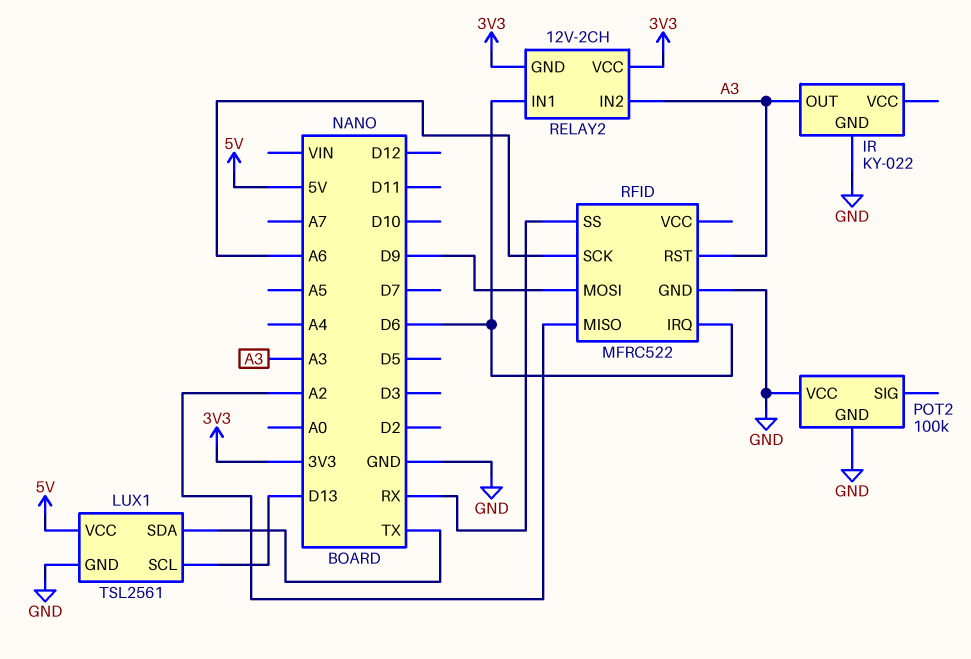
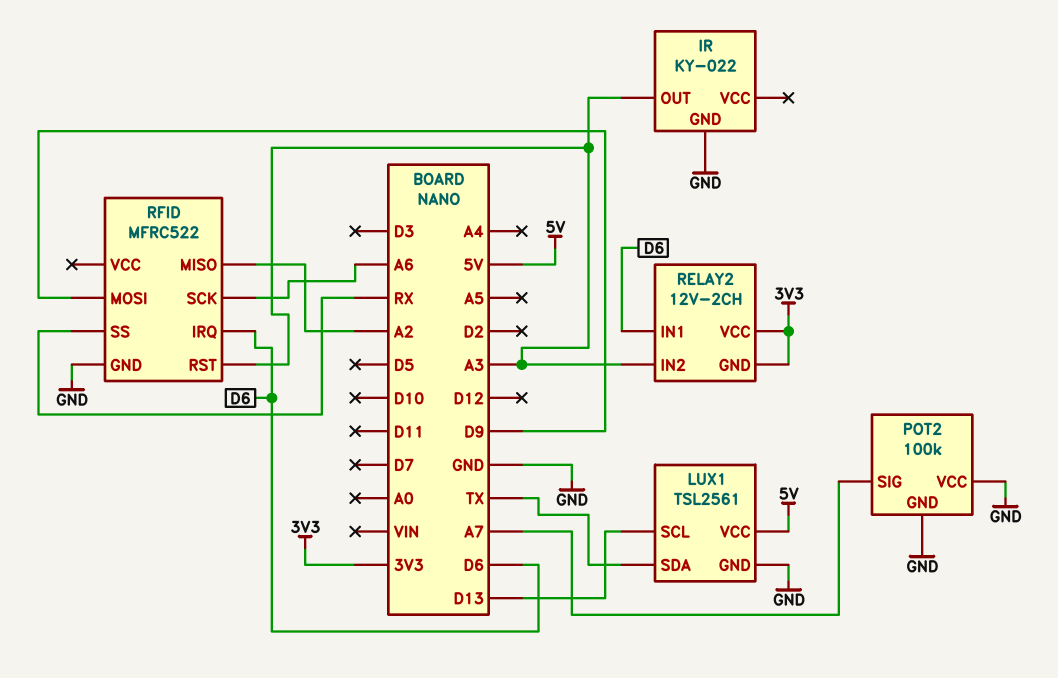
POT2 pin SIG: none -> A7

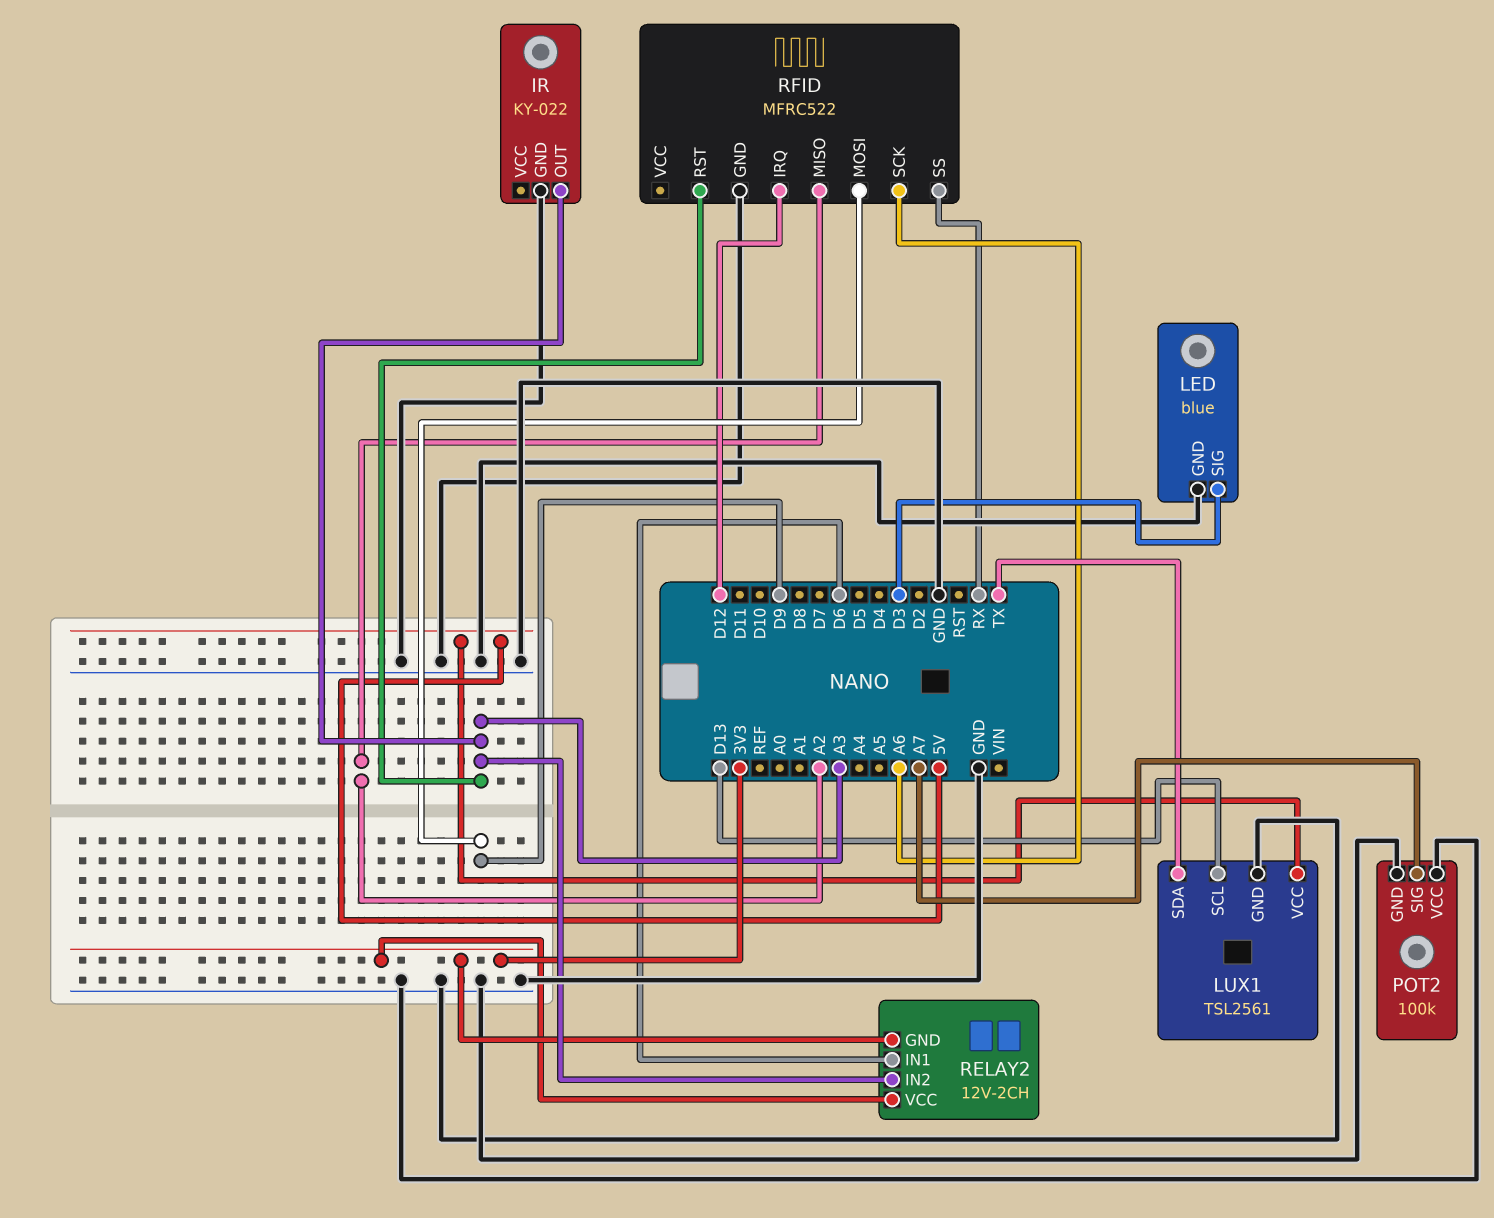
LED: none -> blue
LED pin GND: none -> GND
LED pin SIG: none -> D3
RFID pin IRQ: D6 -> D12

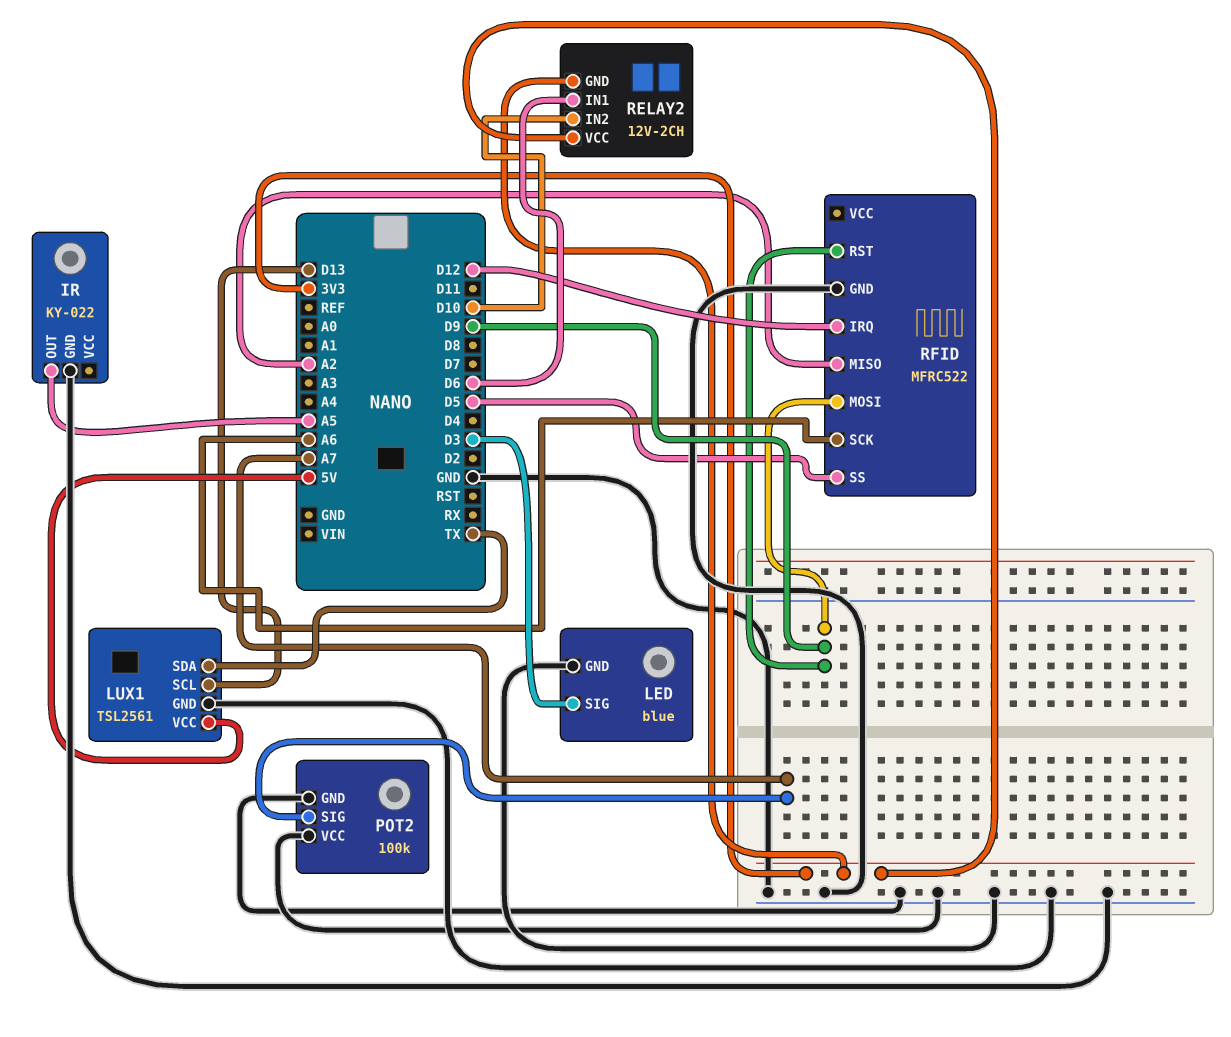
IR pin OUT: A3 -> A5
RELAY2 pin IN2: A3 -> D10
RFID pin RST: A3 -> D9
RFID pin SS: RX -> D5

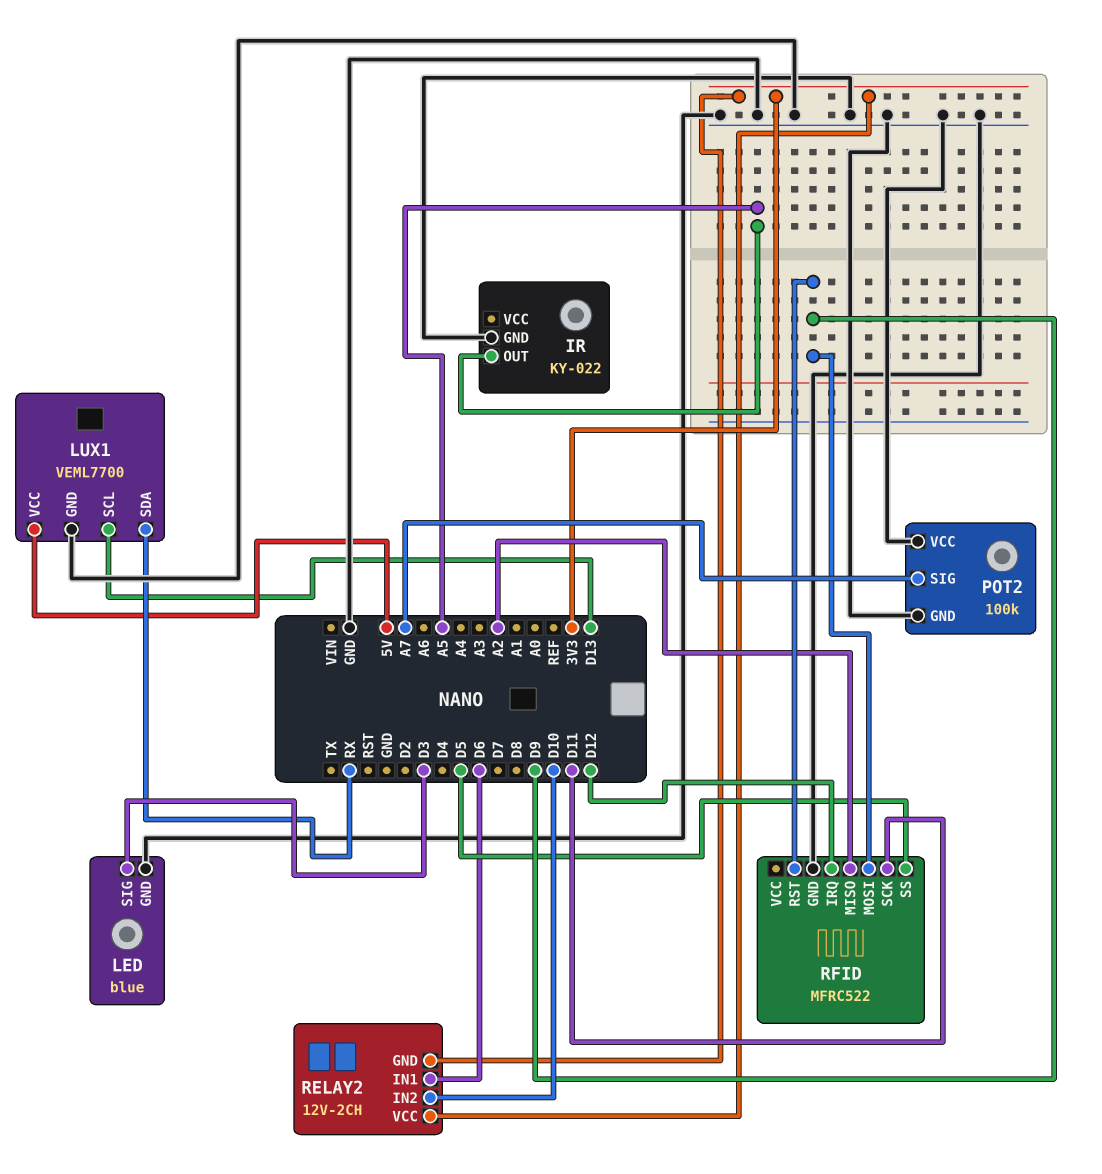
LUX1: TSL2561 -> VEML7700
LUX1 pin SDA: TX -> RX
RFID pin SCK: A6 -> D11

